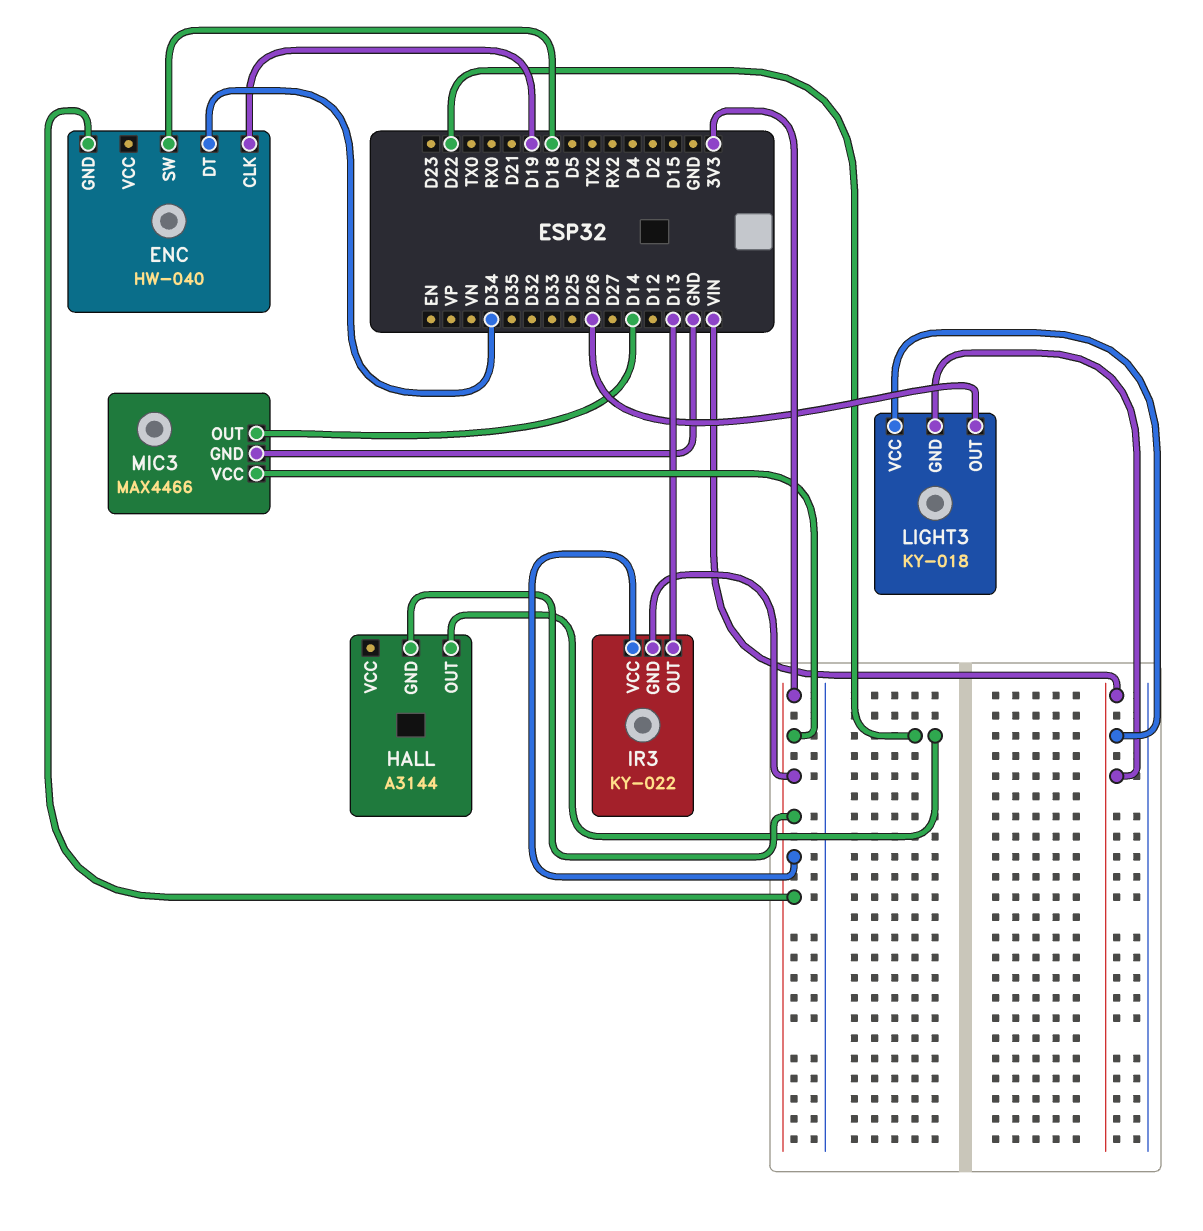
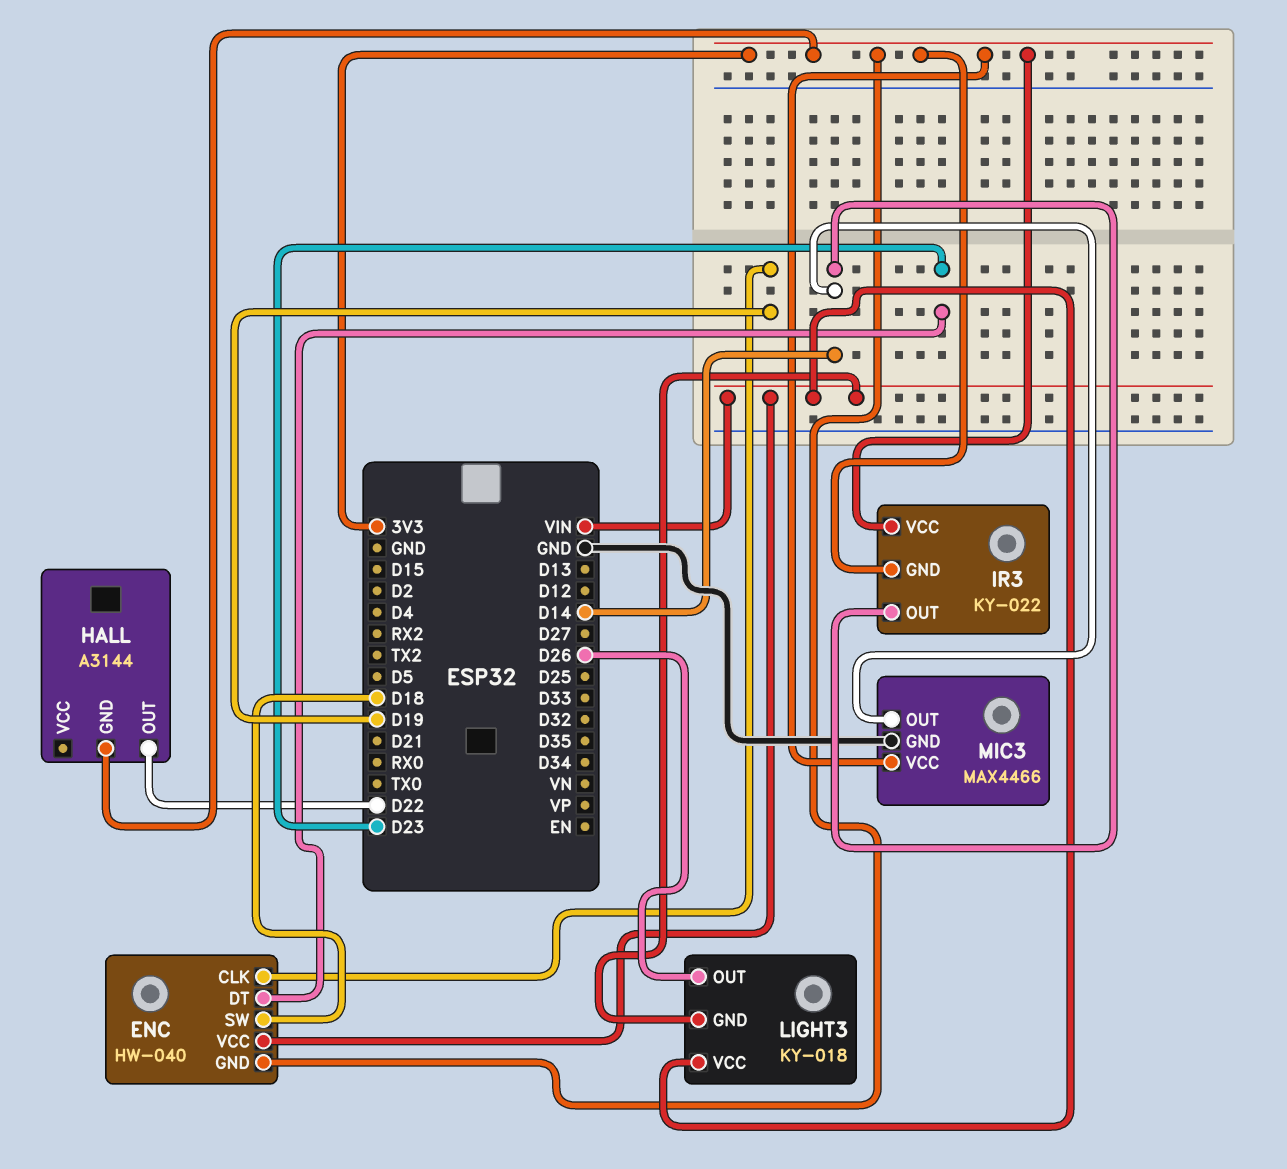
ENC pin DT: D34 -> D23
ENC pin VCC: none -> VIN
IR3 pin OUT: D13 -> D14

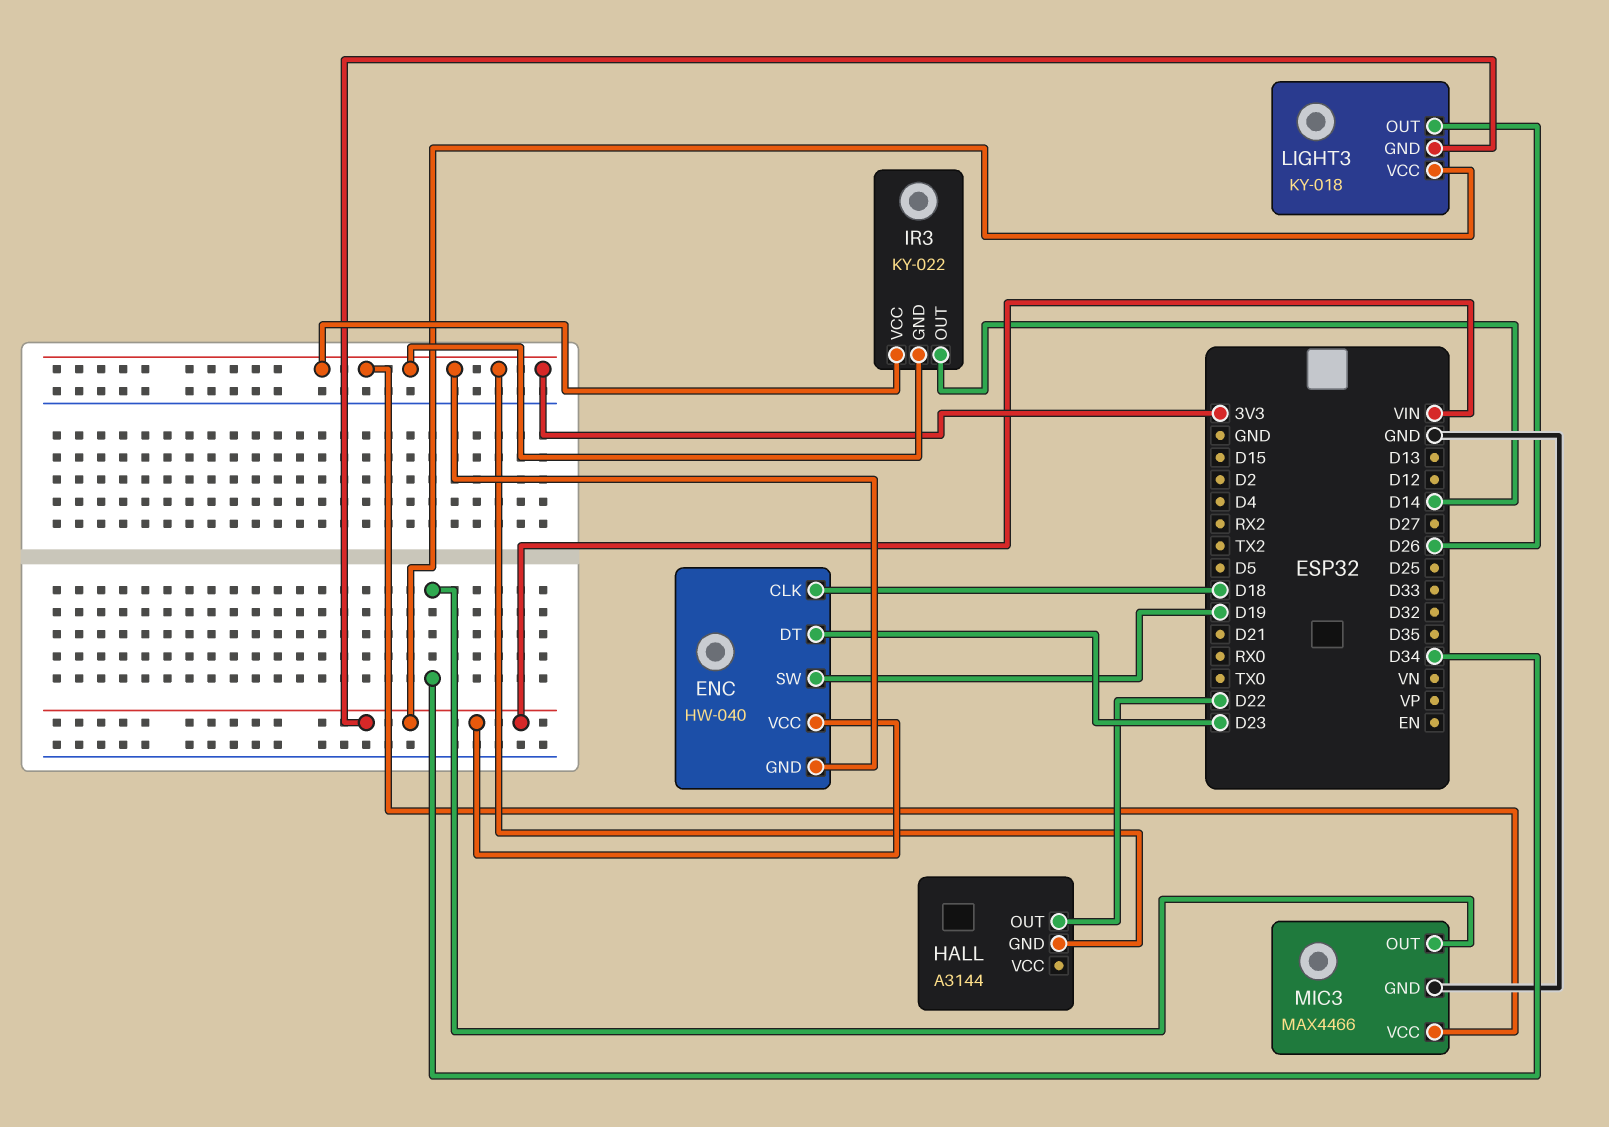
ENC pin CLK: D19 -> D18
ENC pin SW: D18 -> D19
MIC3 pin OUT: D14 -> D34

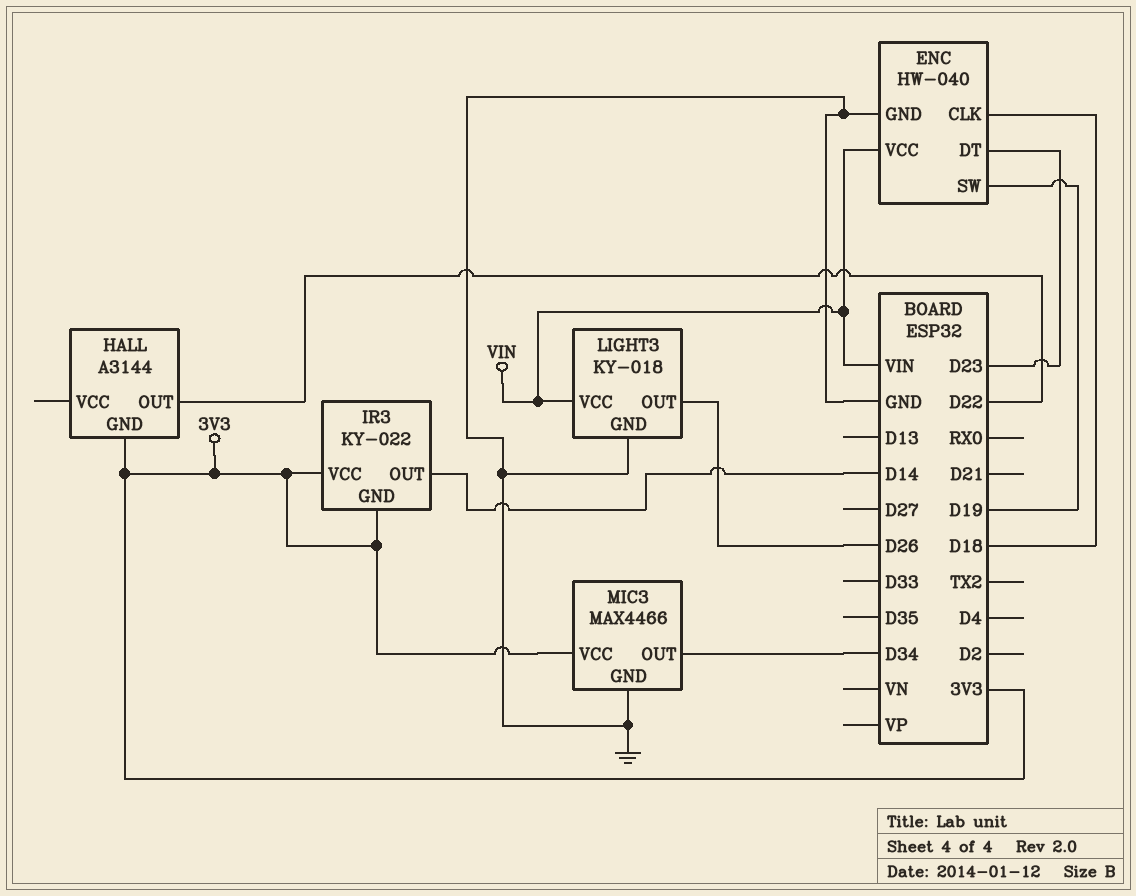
ENC pin GND: 3V3 -> GND
LIGHT3 pin GND: VIN -> GND

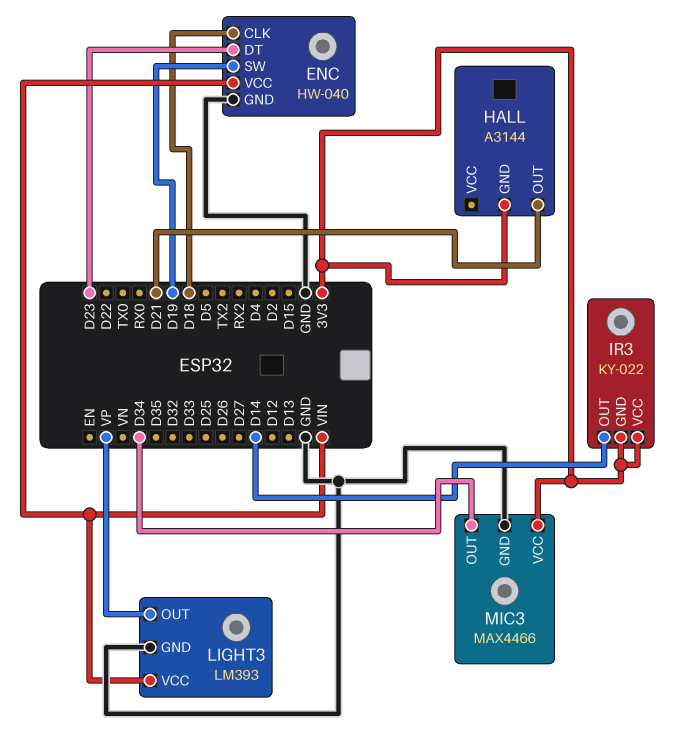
HALL pin OUT: D22 -> D21
LIGHT3: KY-018 -> LM393
LIGHT3 pin OUT: D26 -> VP

